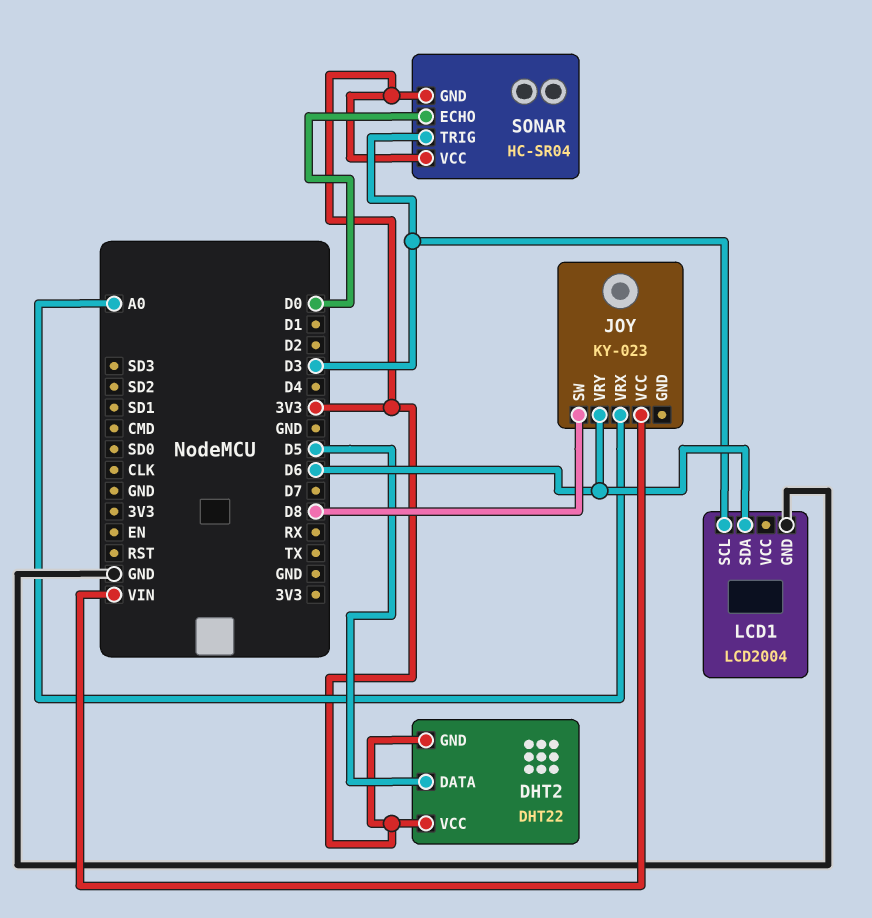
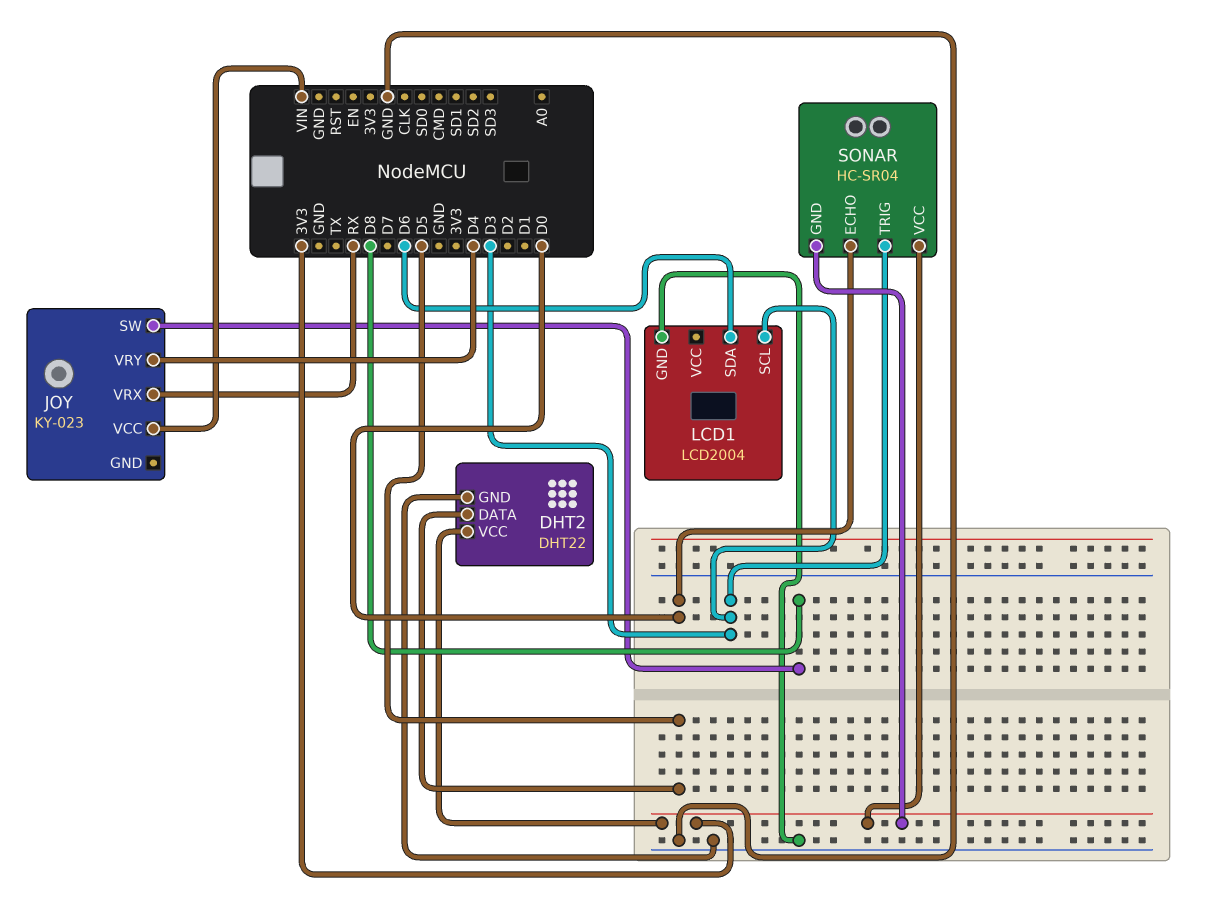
DHT2 pin GND: 3V3 -> GND
JOY pin VRX: A0 -> RX
JOY pin VRY: D6 -> D4

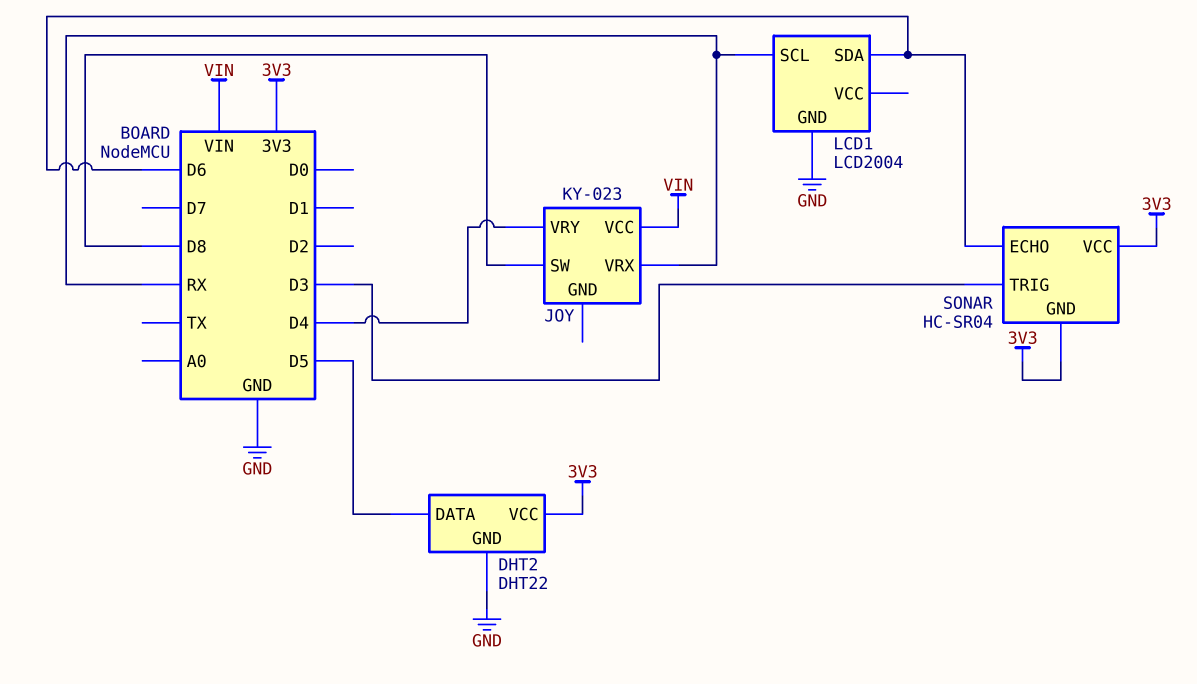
LCD1 pin SCL: D3 -> RX
SONAR pin ECHO: D0 -> D6

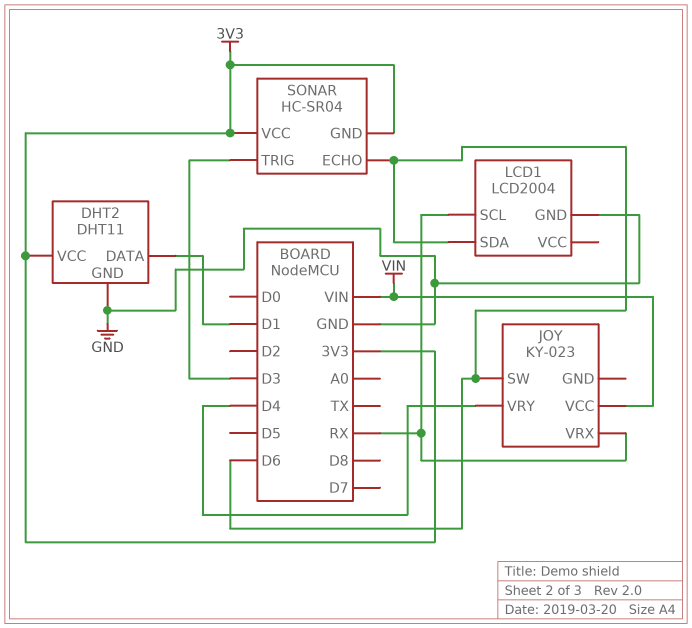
DHT2: DHT22 -> DHT11
DHT2 pin DATA: D5 -> D1
JOY pin SW: D8 -> D6

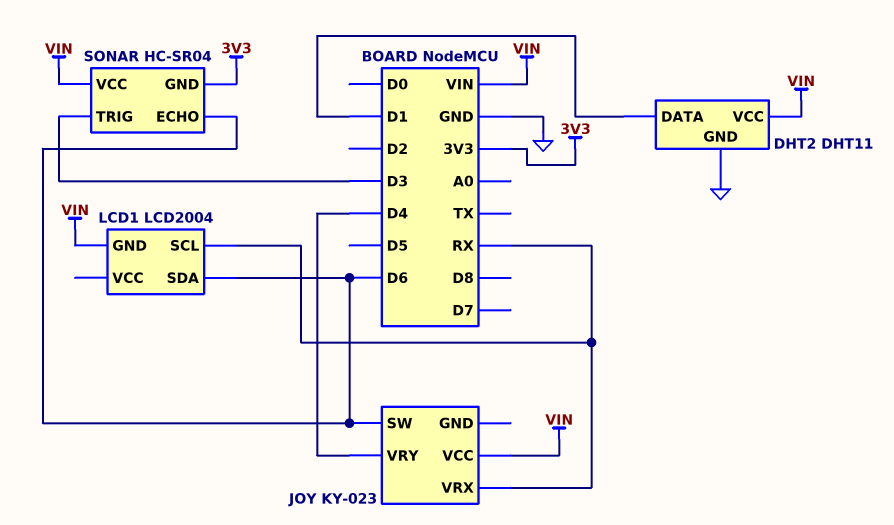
DHT2 pin VCC: 3V3 -> VIN
LCD1 pin GND: GND -> VIN
SONAR pin VCC: 3V3 -> VIN

